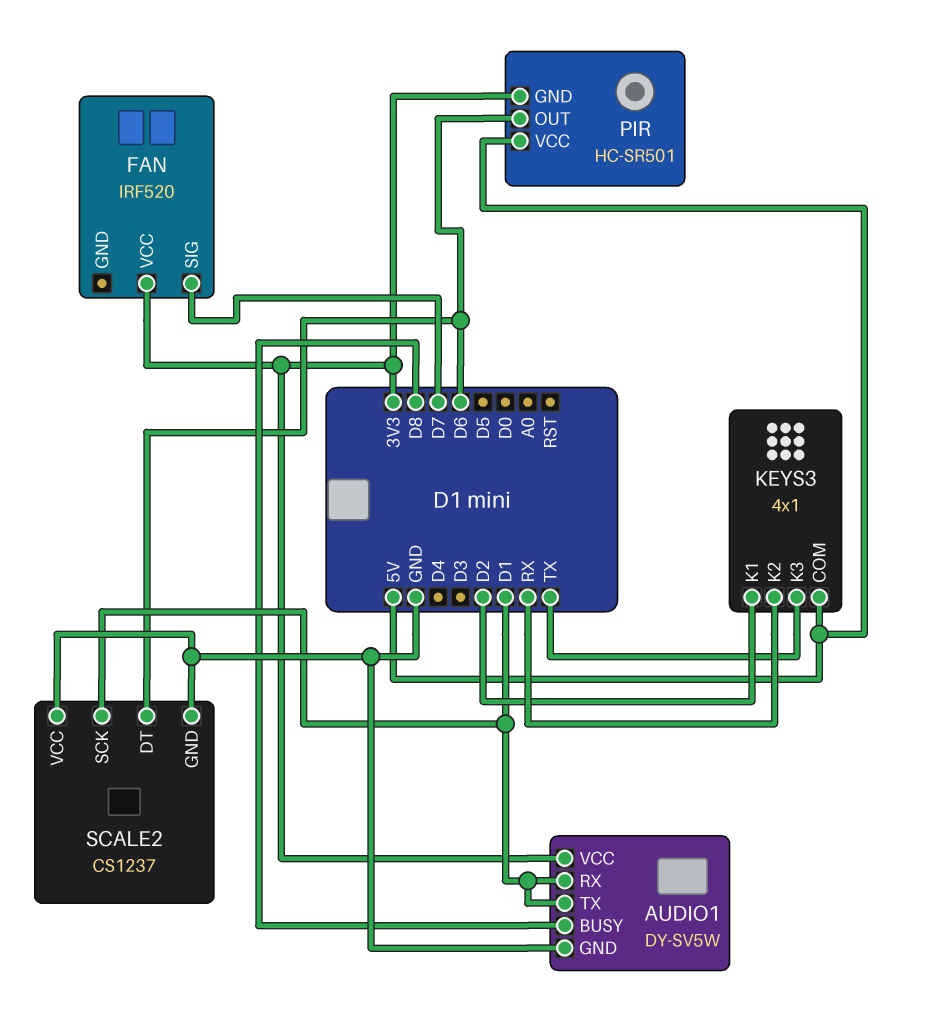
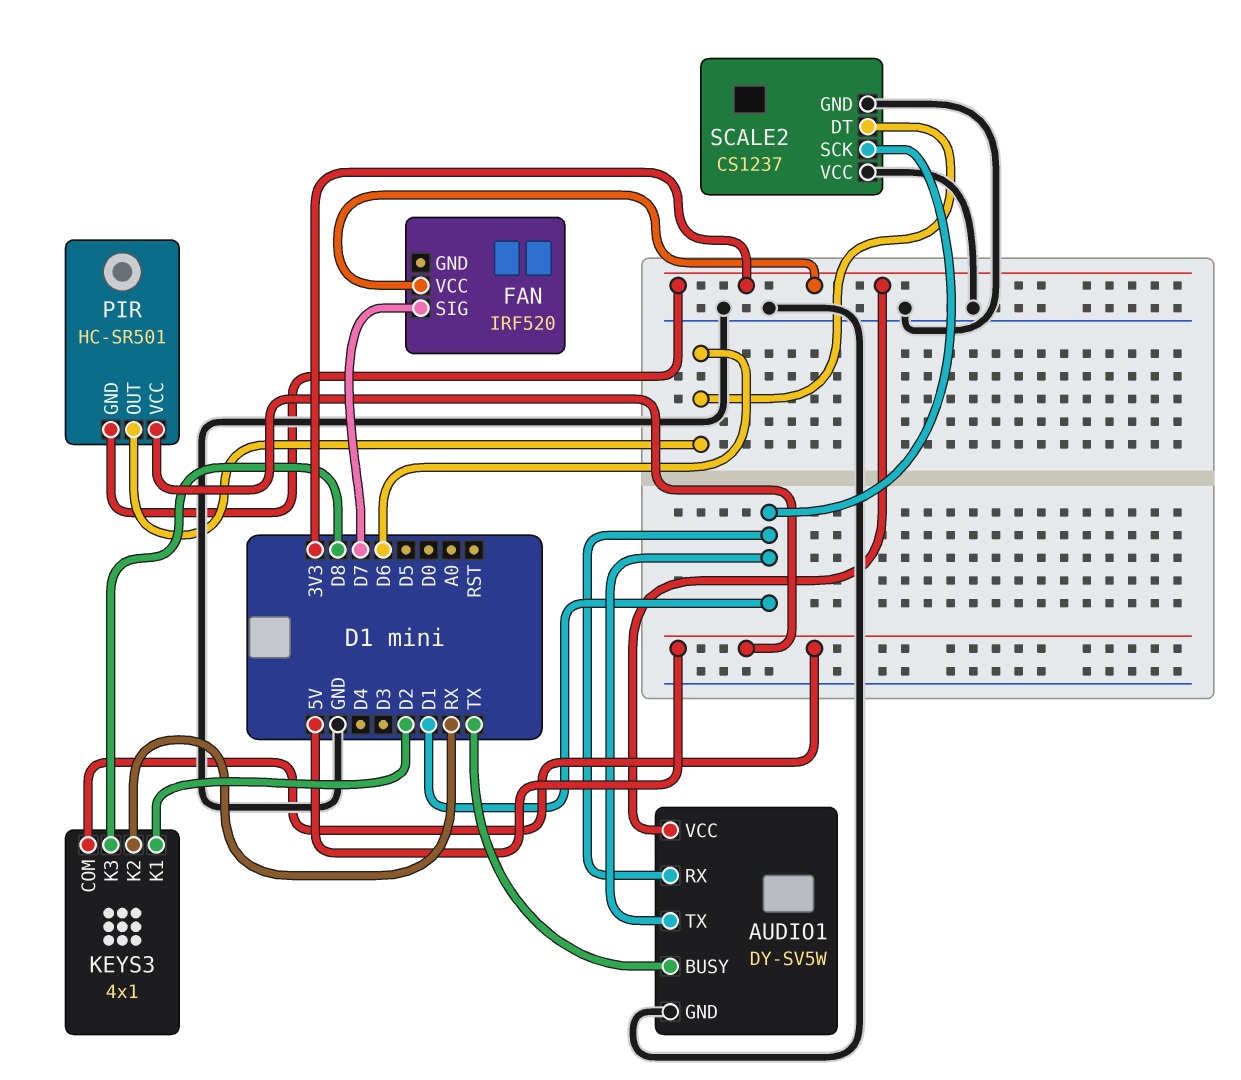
AUDIO1 pin BUSY: D8 -> TX
KEYS3 pin K3: TX -> D8

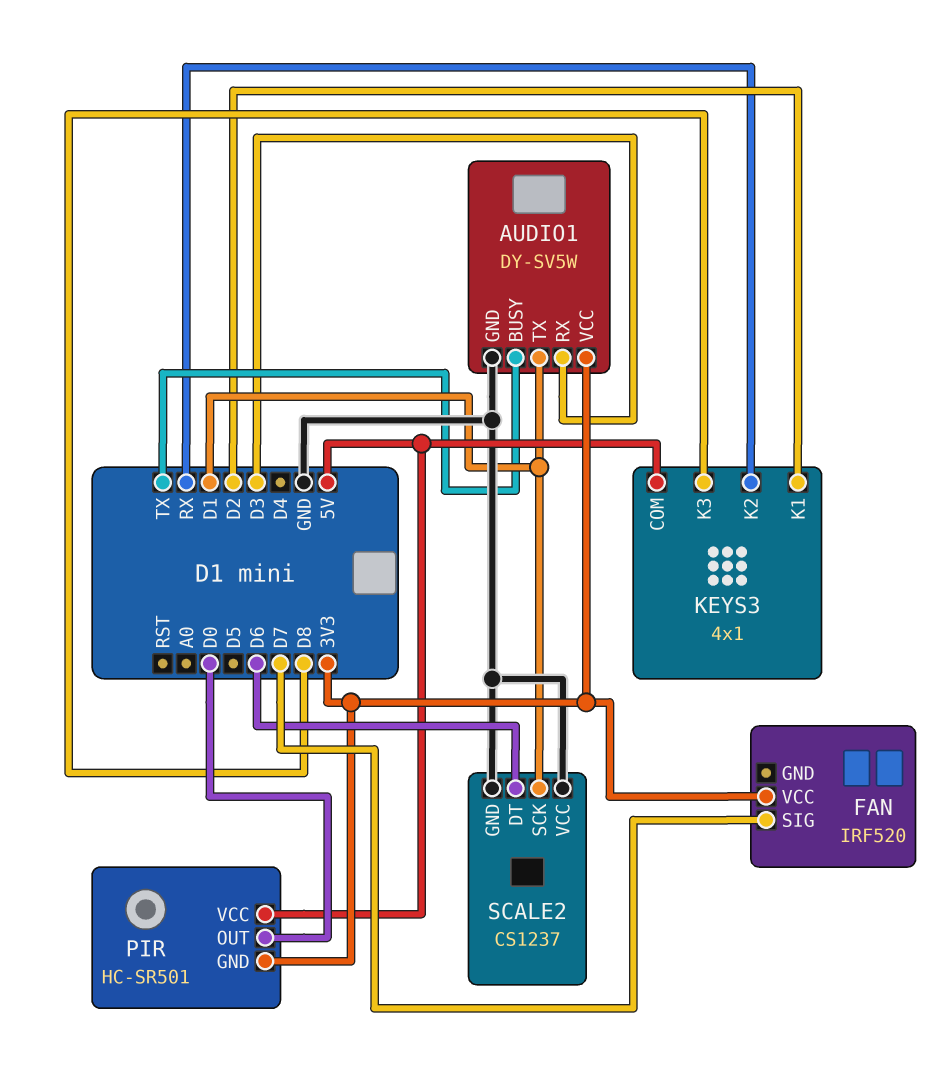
AUDIO1 pin RX: D1 -> D3
PIR pin OUT: D6 -> D0

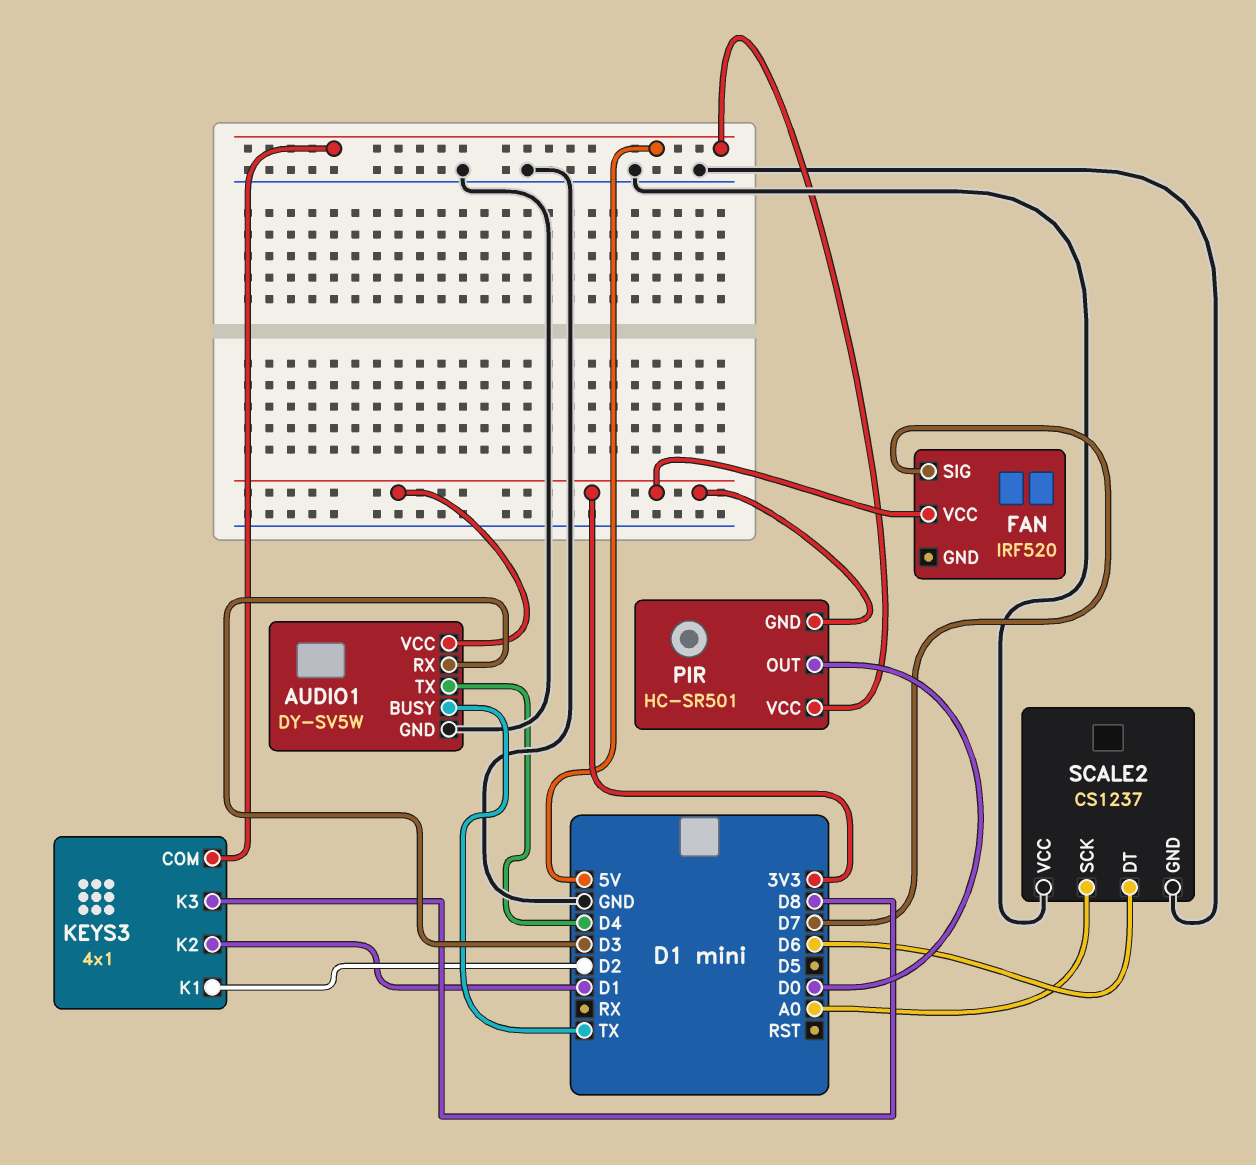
AUDIO1 pin TX: D1 -> D4
KEYS3 pin K2: RX -> D1
SCALE2 pin SCK: D1 -> A0

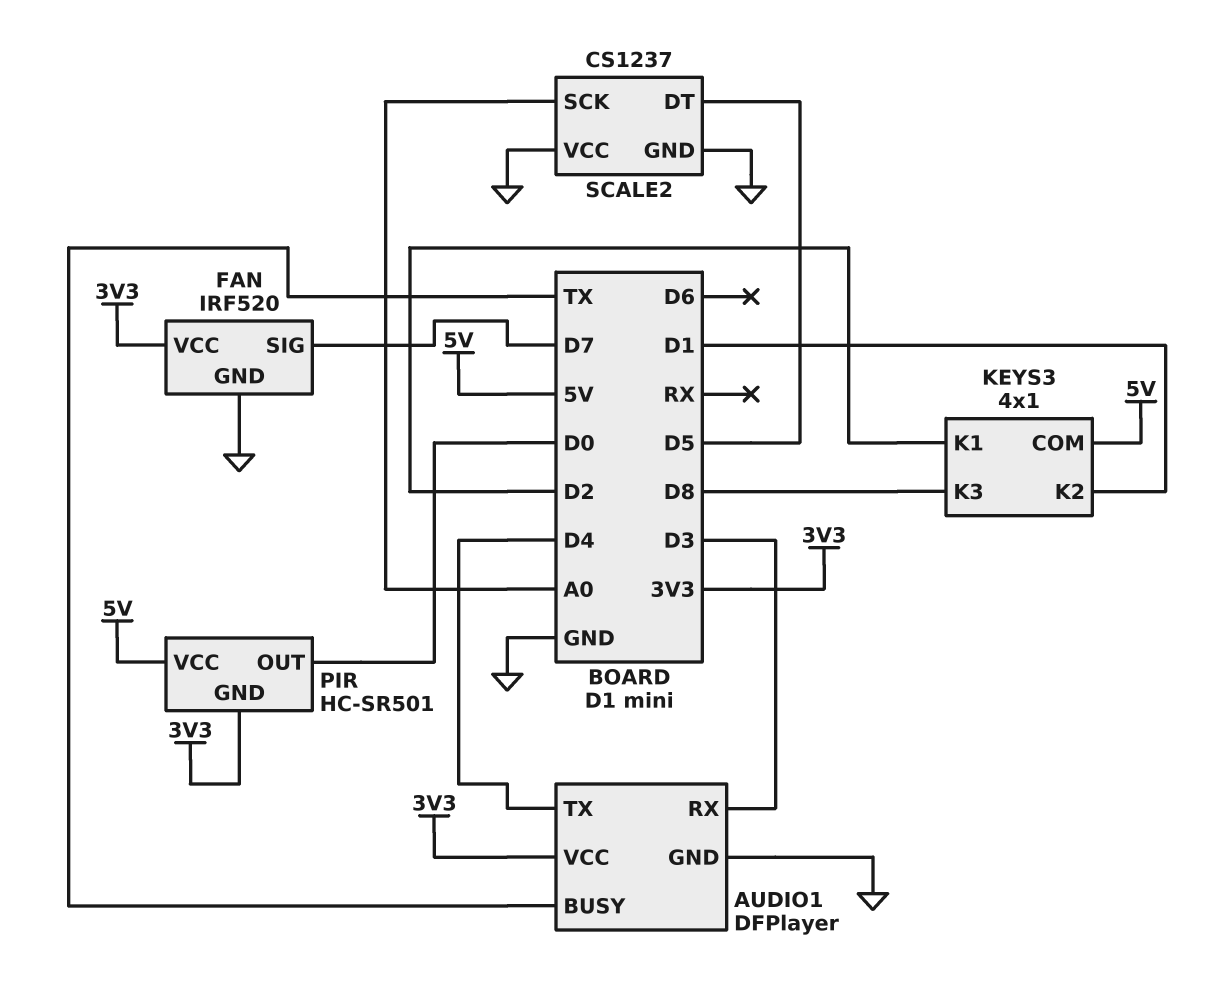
AUDIO1: DY-SV5W -> DFPlayer
FAN pin GND: none -> GND
SCALE2 pin DT: D6 -> D5

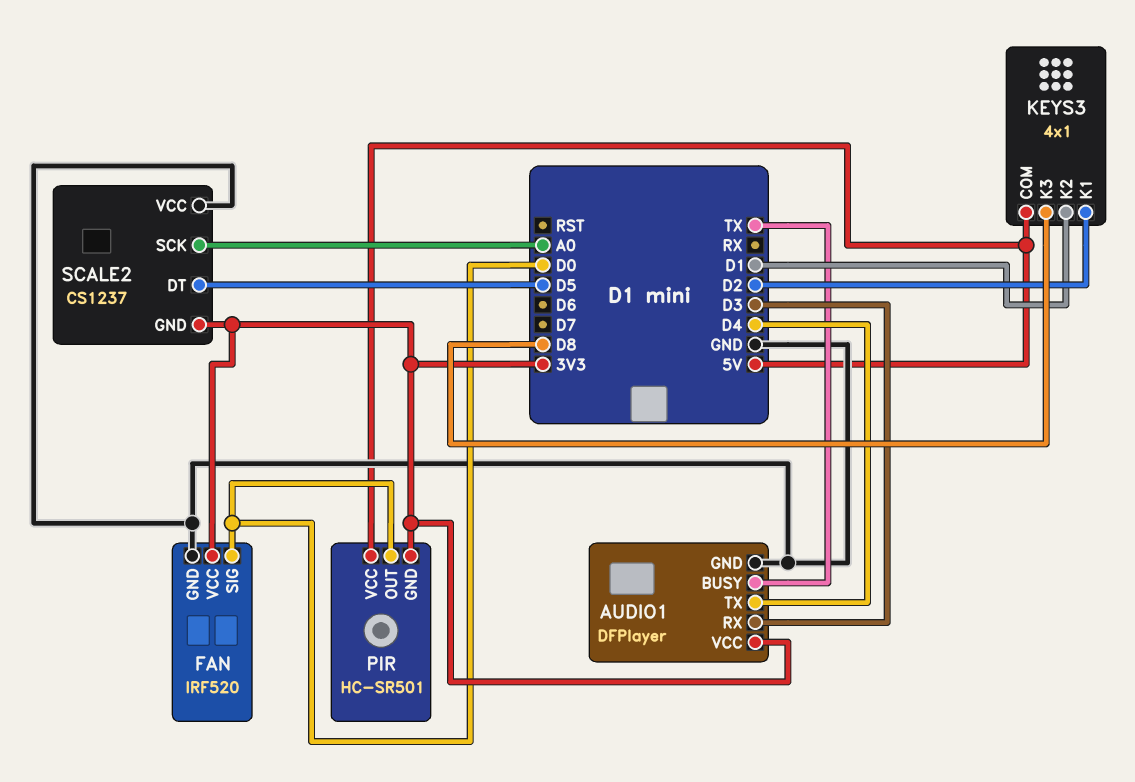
FAN pin SIG: D7 -> D0
SCALE2 pin GND: GND -> 3V3

